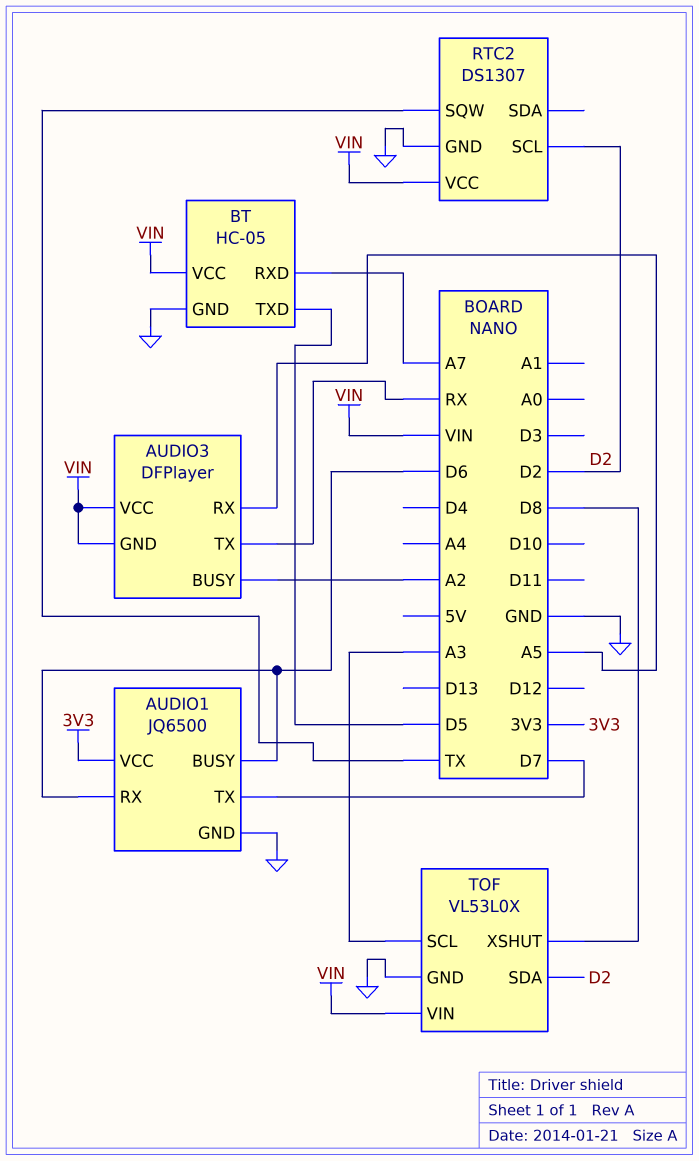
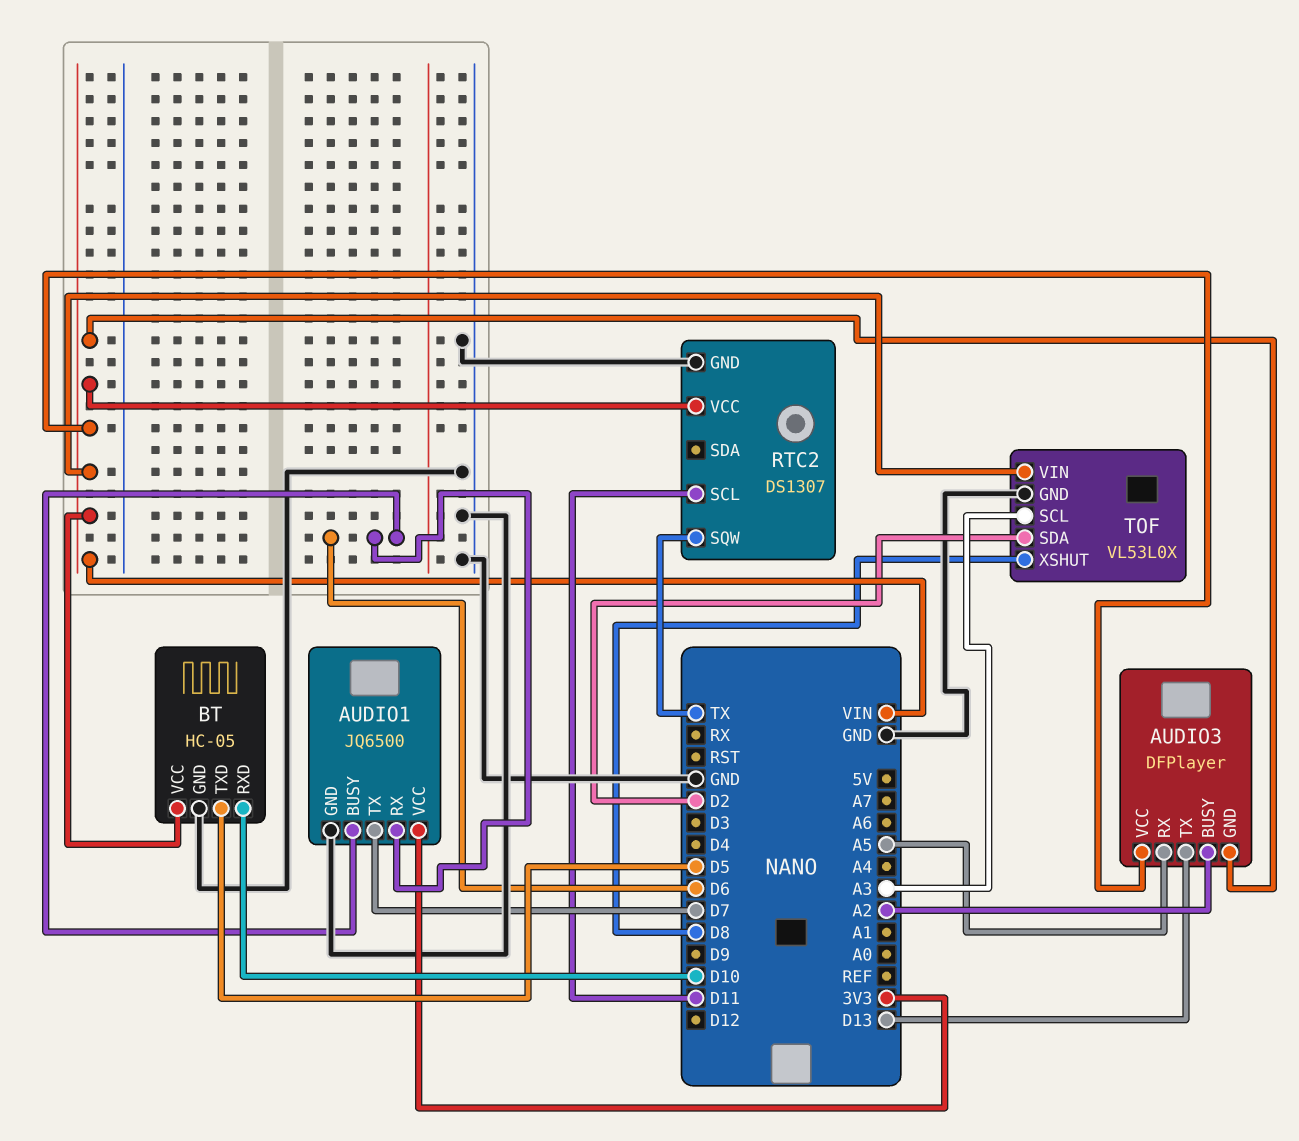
AUDIO3 pin TX: RX -> D13
BT pin RXD: A7 -> D10
RTC2 pin SCL: D2 -> D11

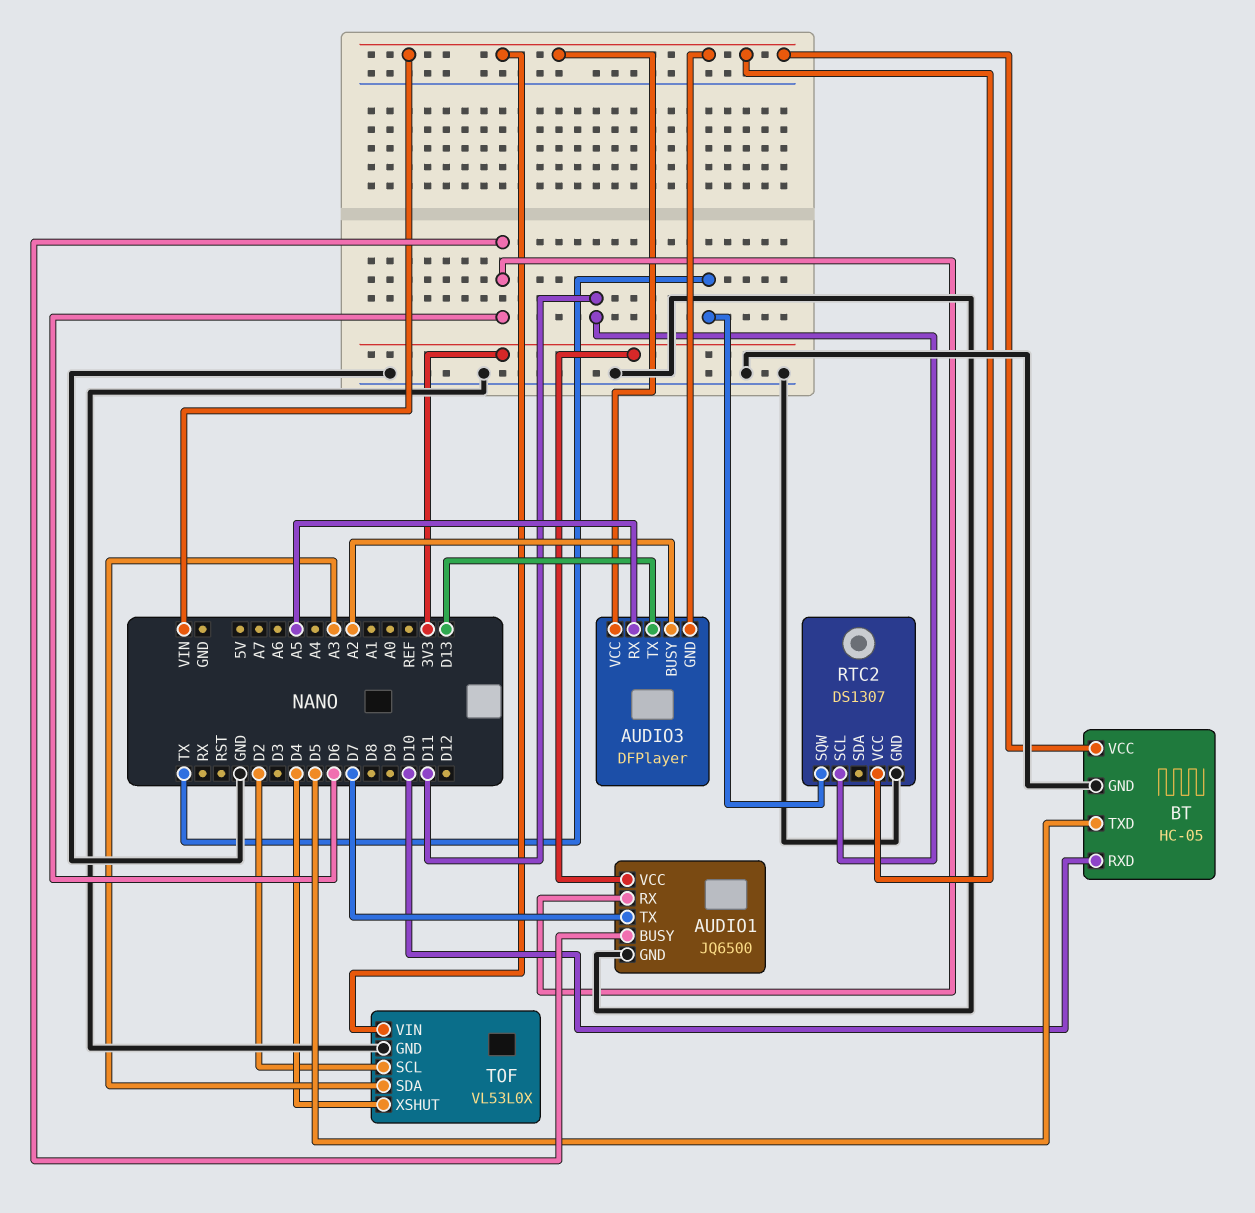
TOF pin SCL: A3 -> D2
TOF pin SDA: D2 -> A3
TOF pin XSHUT: D8 -> D4

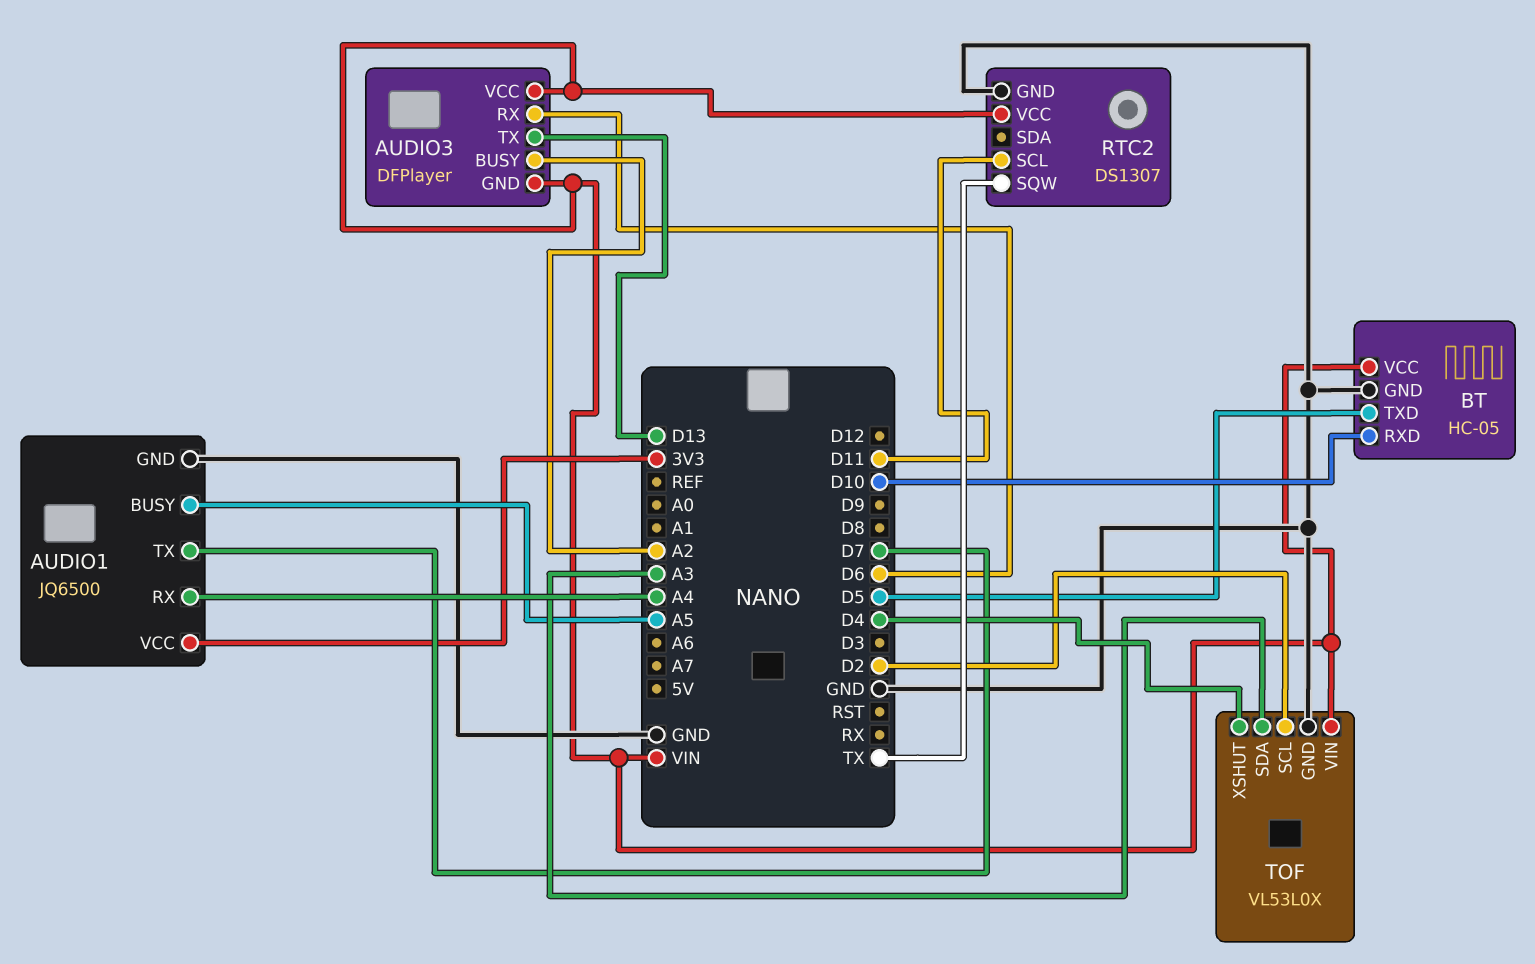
AUDIO1 pin BUSY: D6 -> A5
AUDIO1 pin RX: D6 -> A4
AUDIO3 pin RX: A5 -> D6

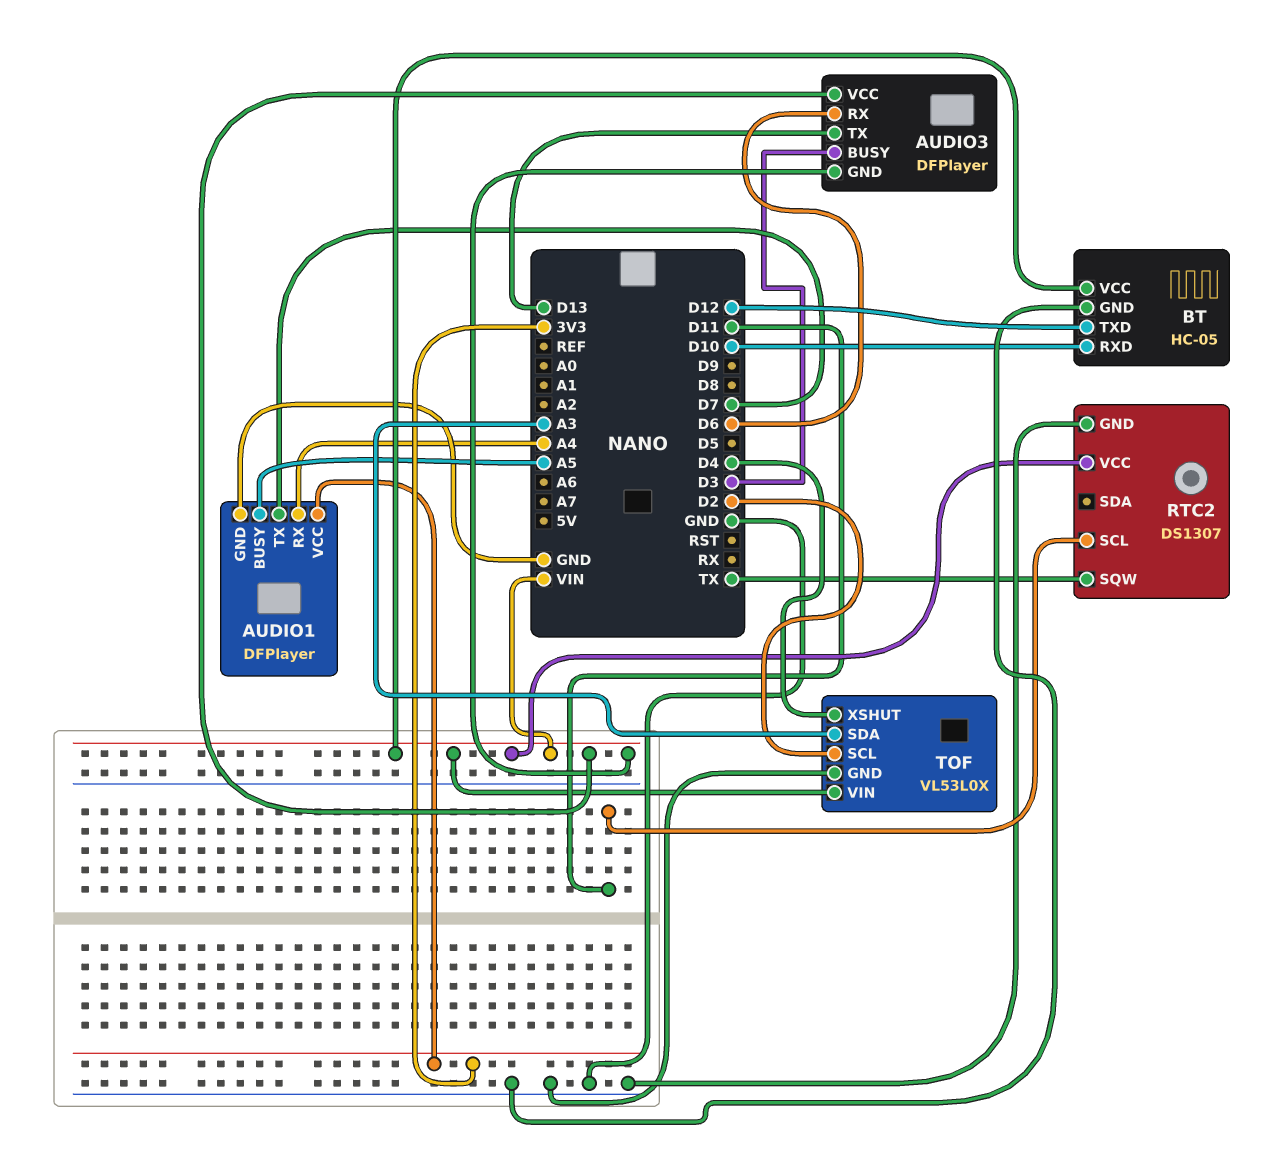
AUDIO1: JQ6500 -> DFPlayer
AUDIO3 pin BUSY: A2 -> D3
BT pin TXD: D5 -> D12

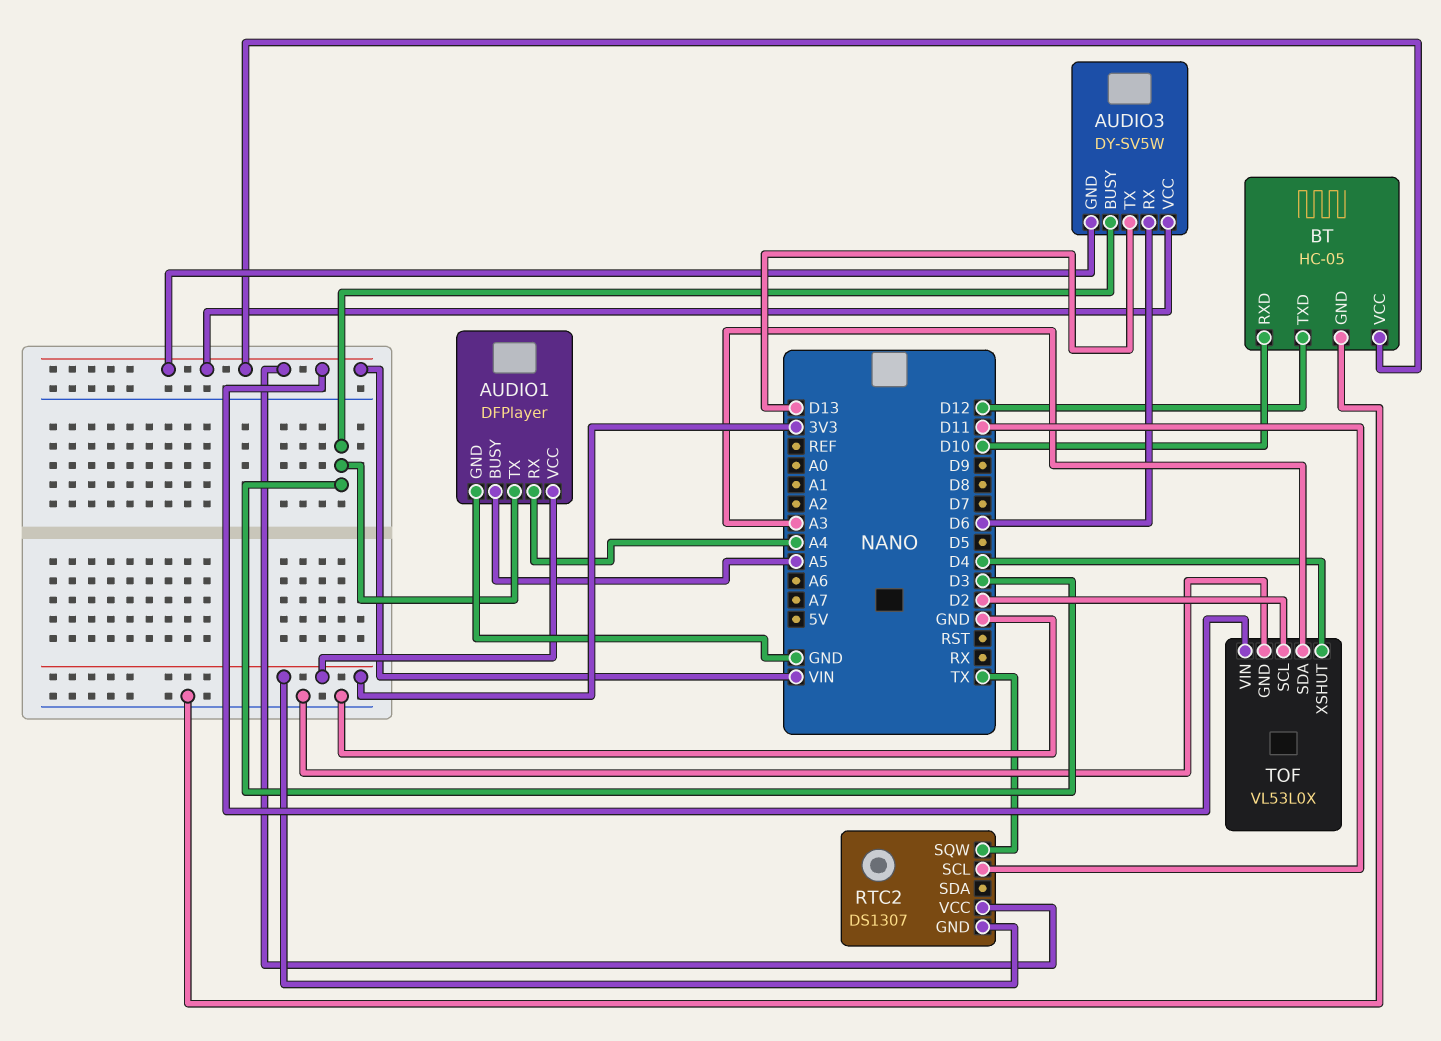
AUDIO1 pin TX: D7 -> D3
AUDIO3: DFPlayer -> DY-SV5W
RTC2 pin GND: GND -> 3V3

